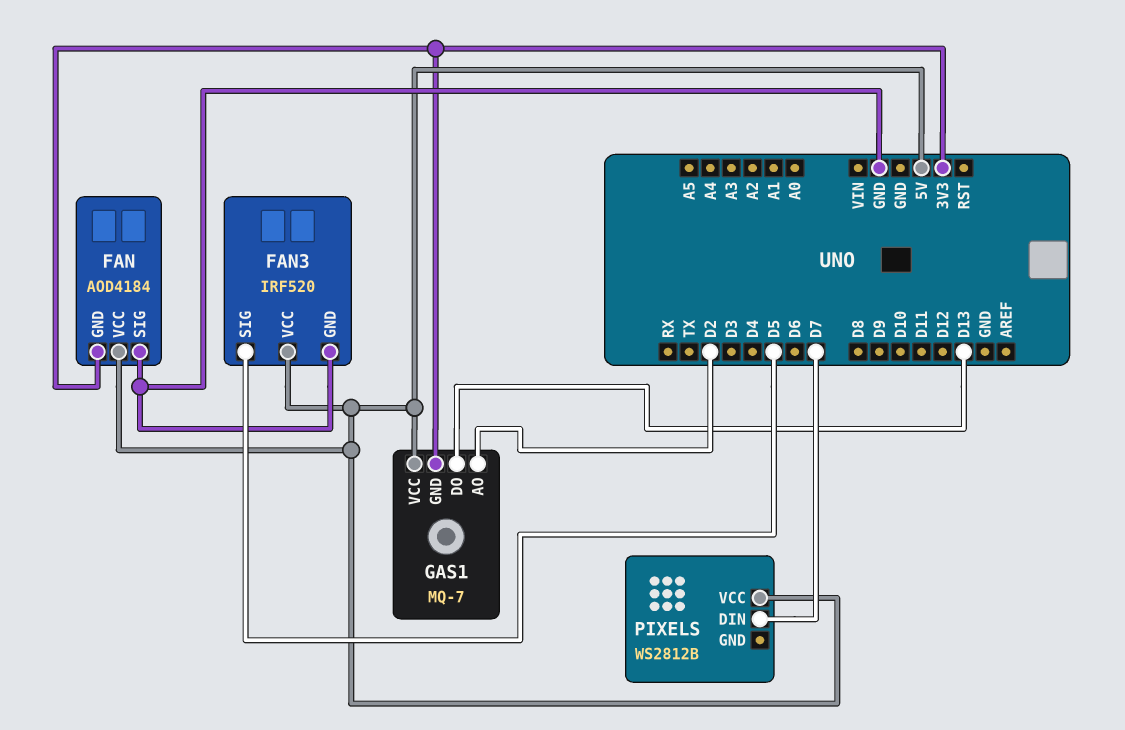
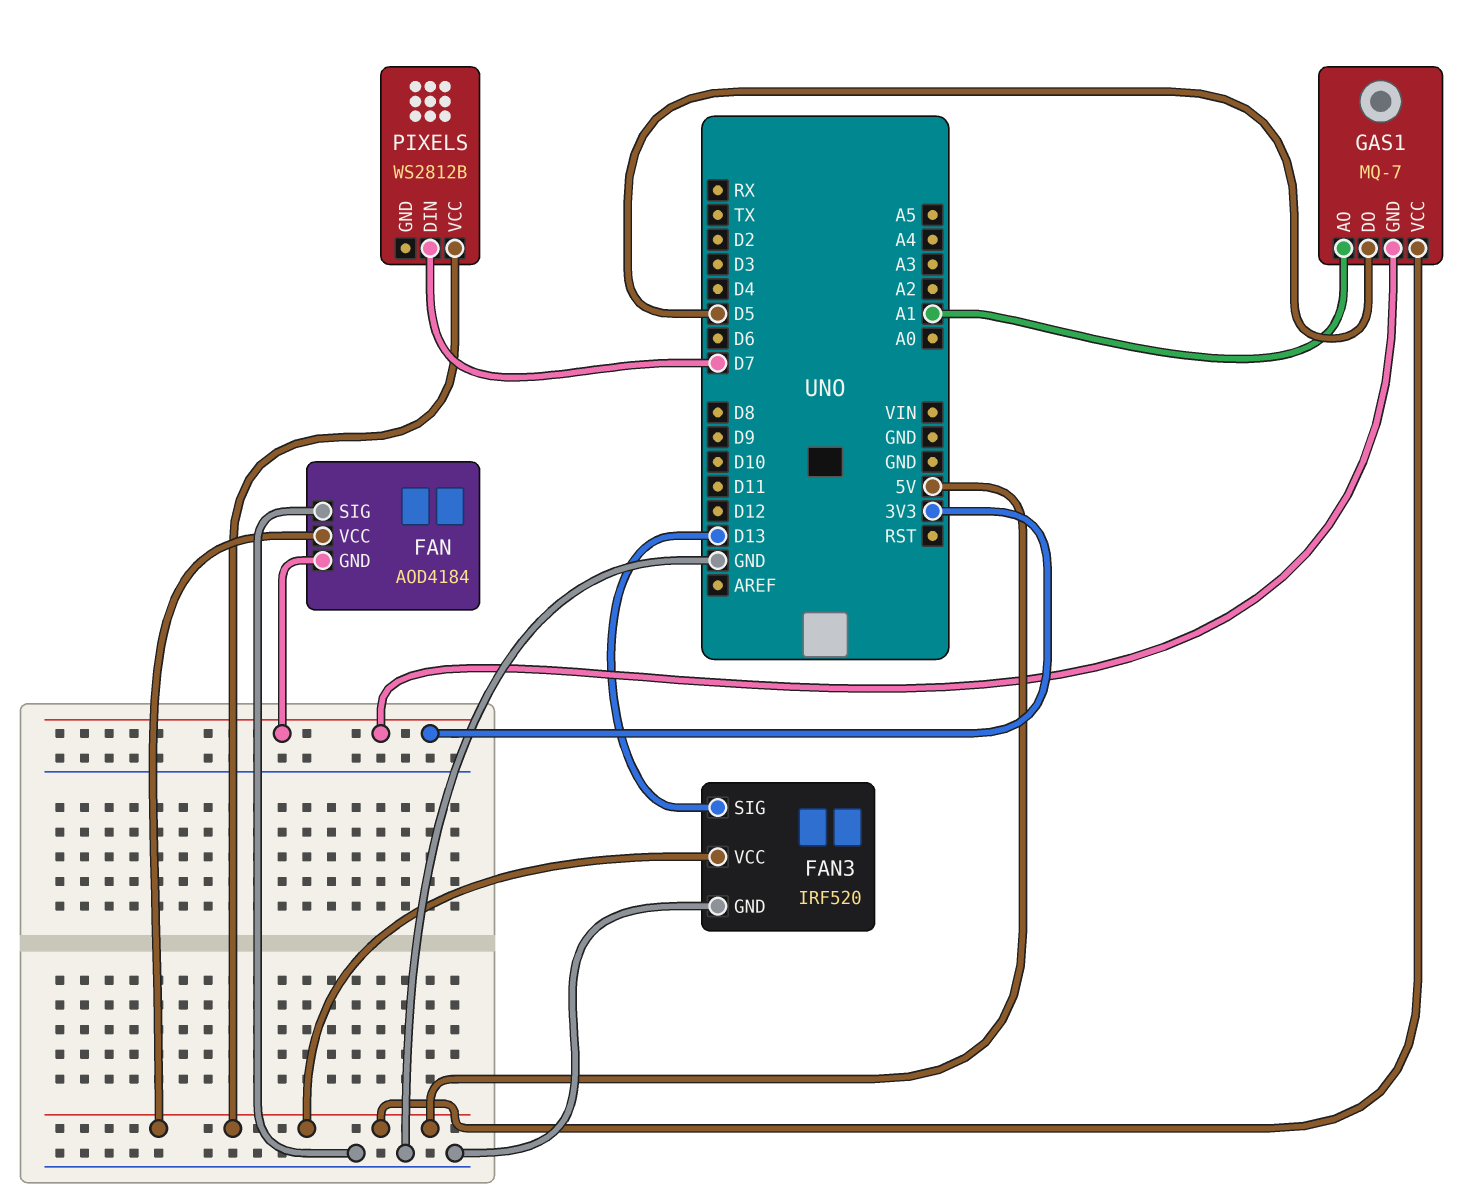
FAN3 pin SIG: D5 -> D13
GAS1 pin AO: D2 -> A1
GAS1 pin DO: D13 -> D5

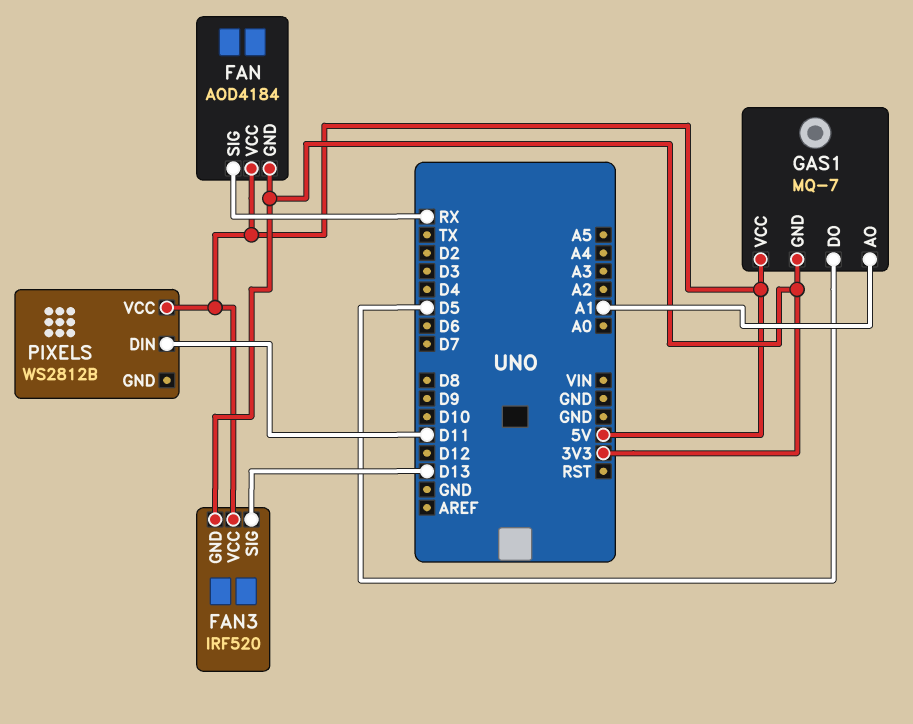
FAN pin SIG: GND -> RX
FAN3 pin GND: GND -> 3V3
PIXELS pin DIN: D7 -> D11

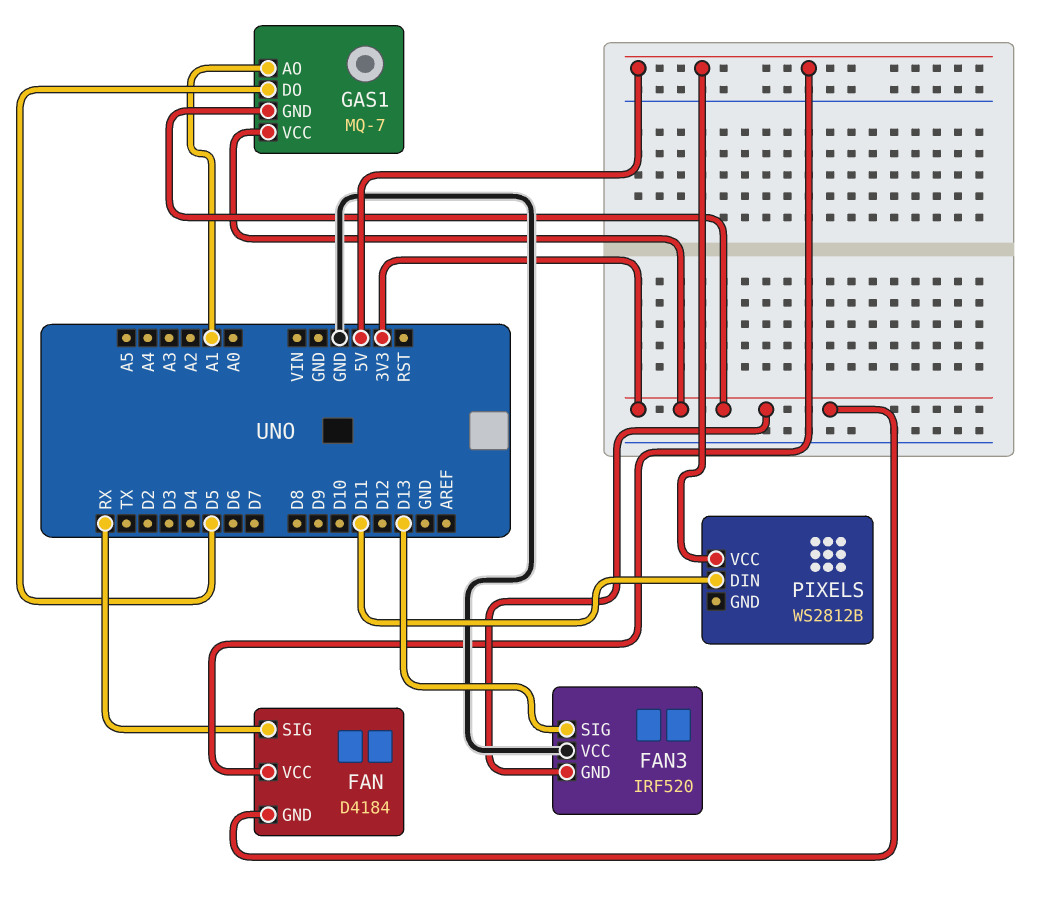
FAN: AOD4184 -> D4184
FAN3 pin VCC: 5V -> GND
GAS1 pin VCC: 5V -> 3V3

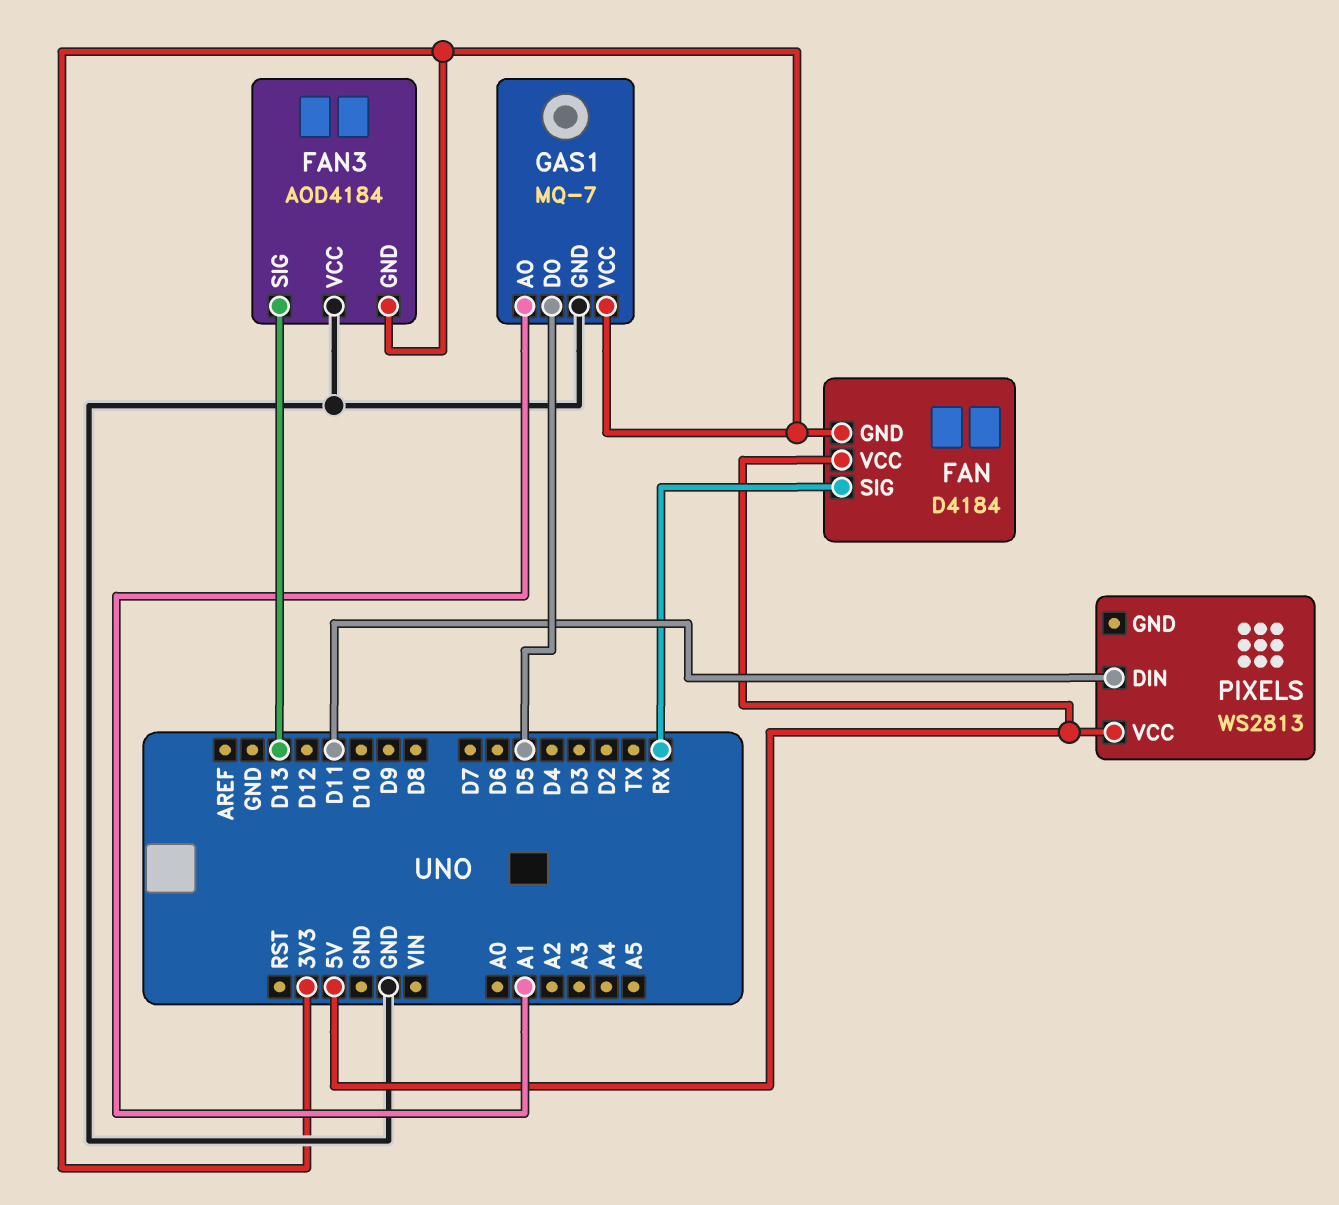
FAN3: IRF520 -> AOD4184
GAS1 pin GND: 3V3 -> GND
PIXELS: WS2812B -> WS2813

